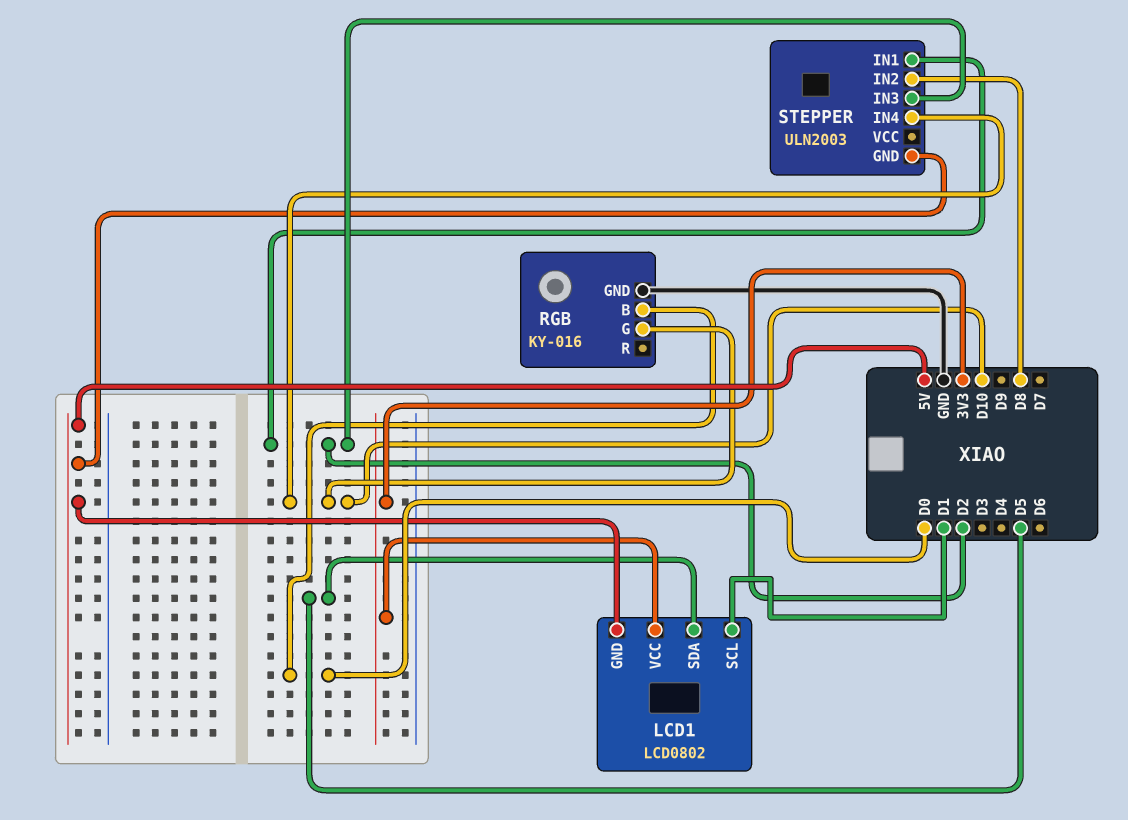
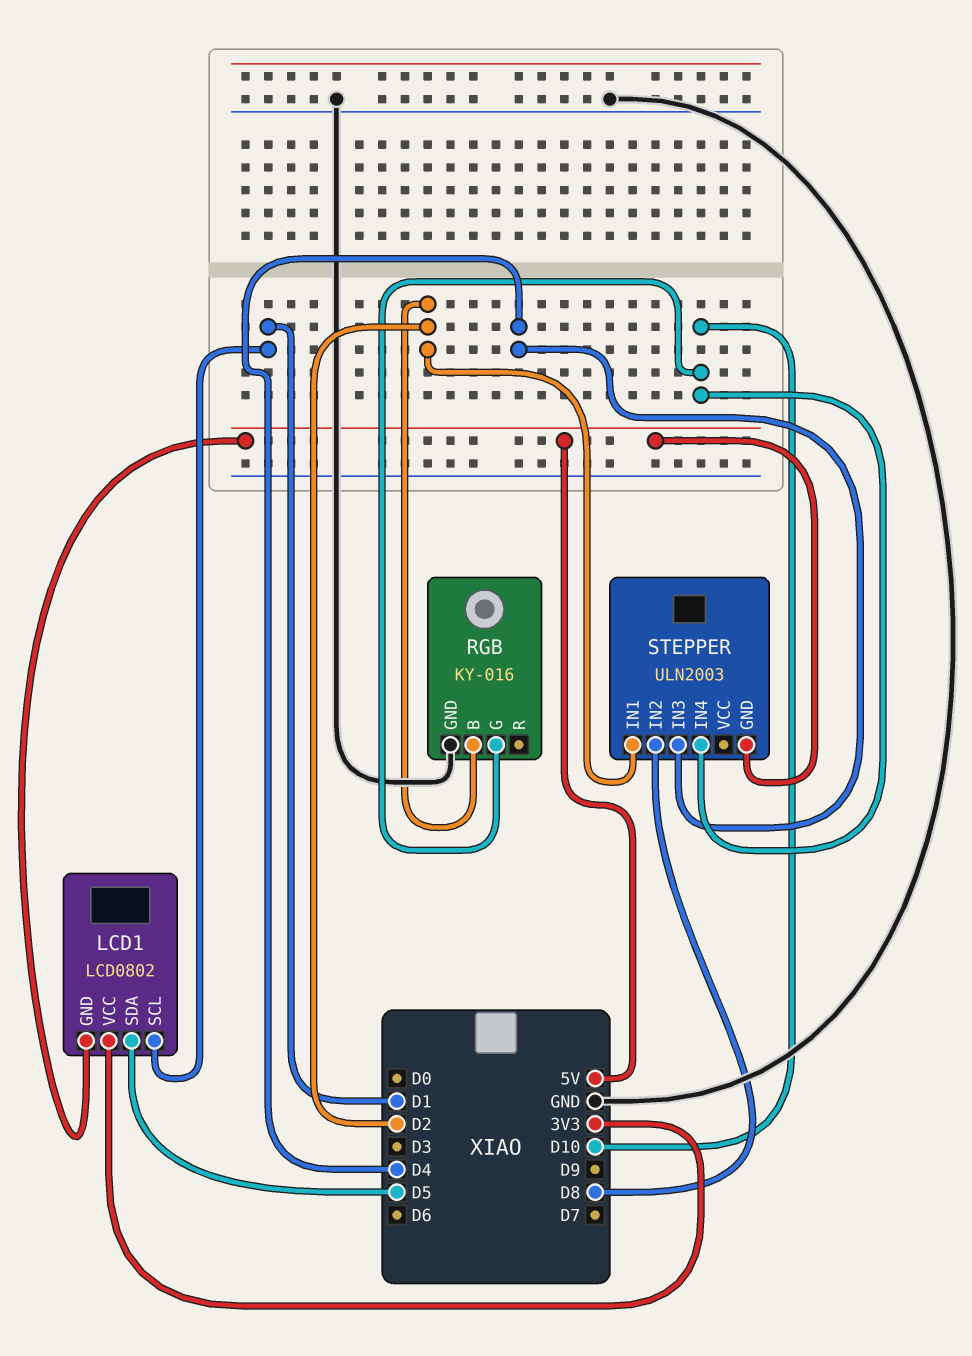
RGB pin B: D0 -> D2
STEPPER pin IN3: D2 -> D4

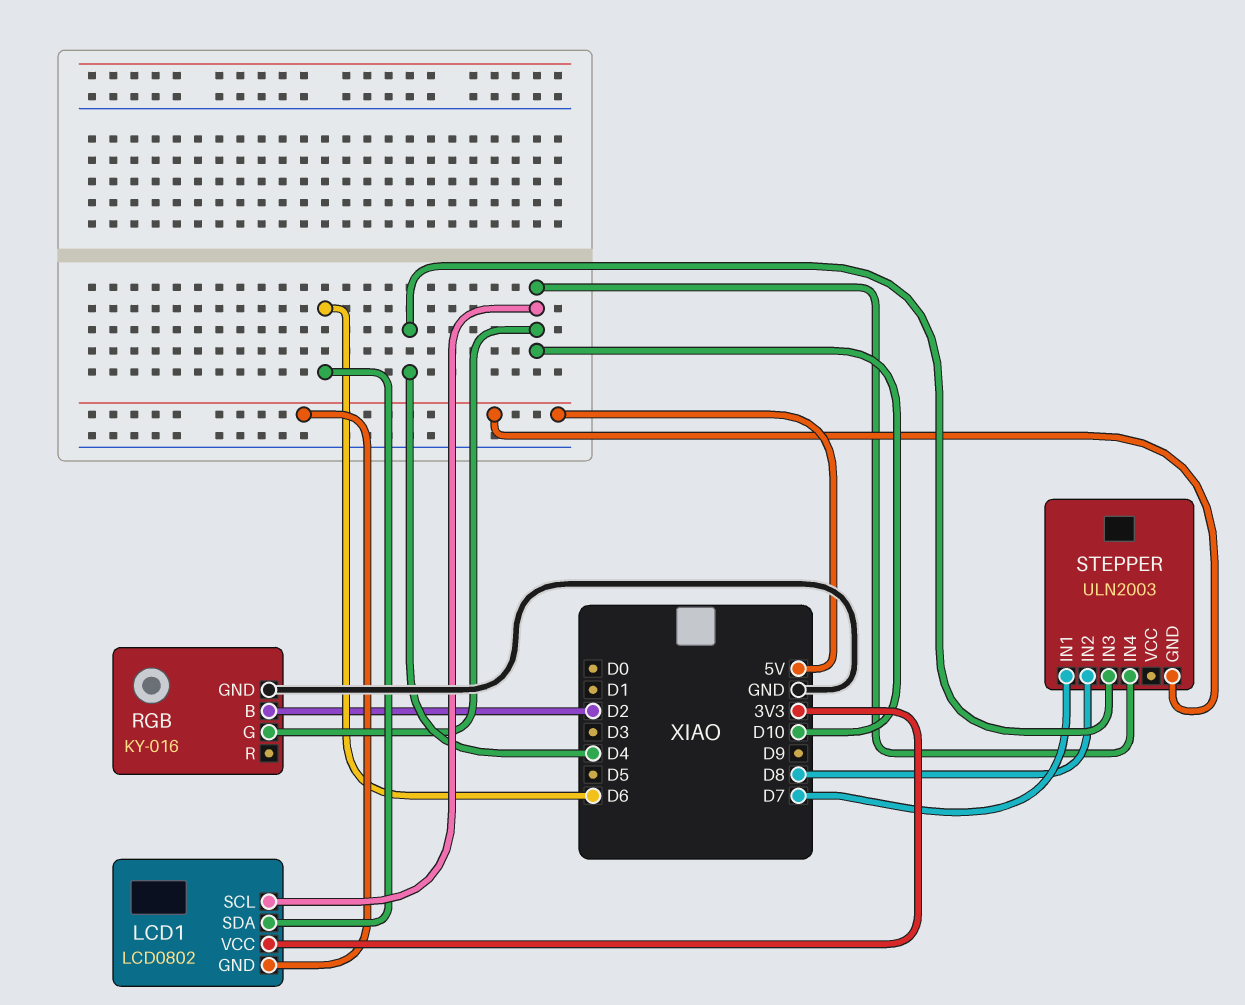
LCD1 pin SCL: D1 -> D10
LCD1 pin SDA: D5 -> D6
STEPPER pin IN1: D2 -> D7

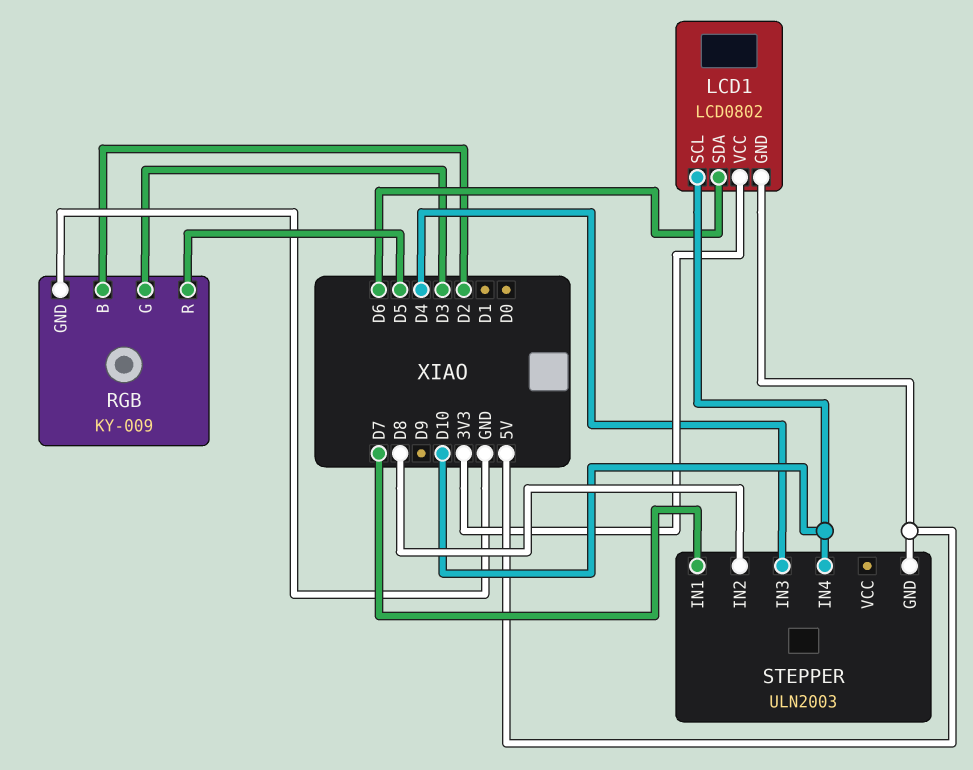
RGB: KY-016 -> KY-009
RGB pin G: D10 -> D3
RGB pin R: none -> D5

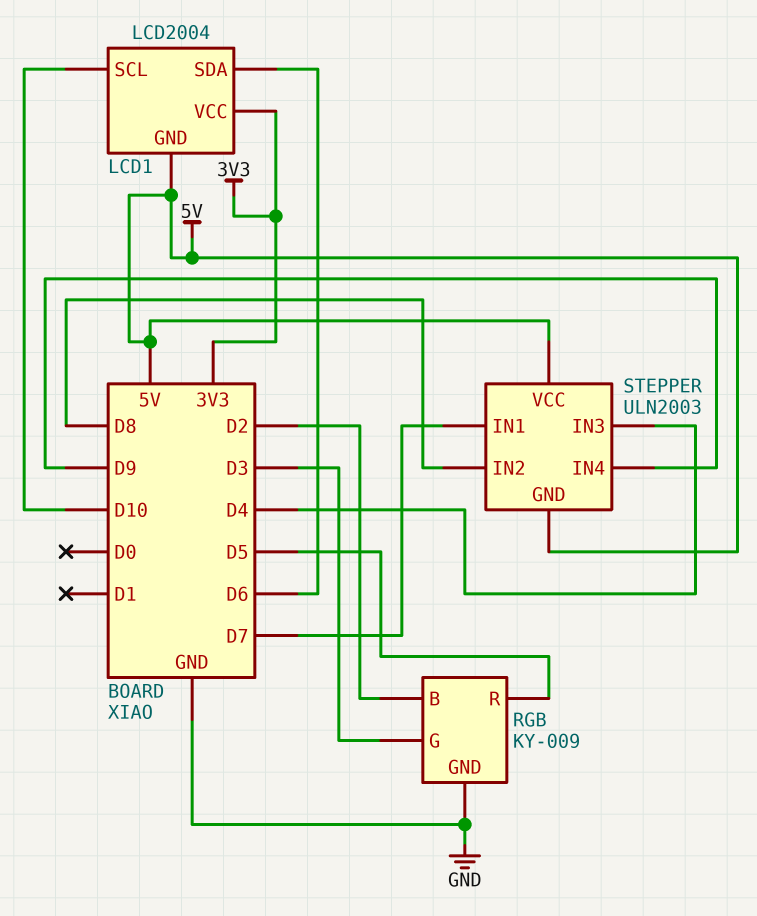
LCD1: LCD0802 -> LCD2004
STEPPER pin IN4: D10 -> D9
STEPPER pin VCC: none -> 5V

